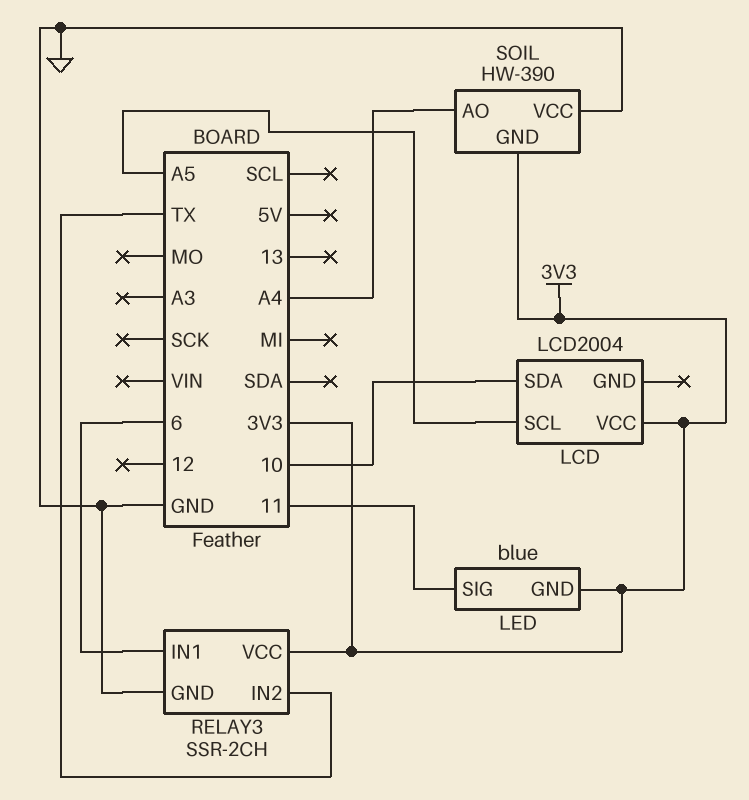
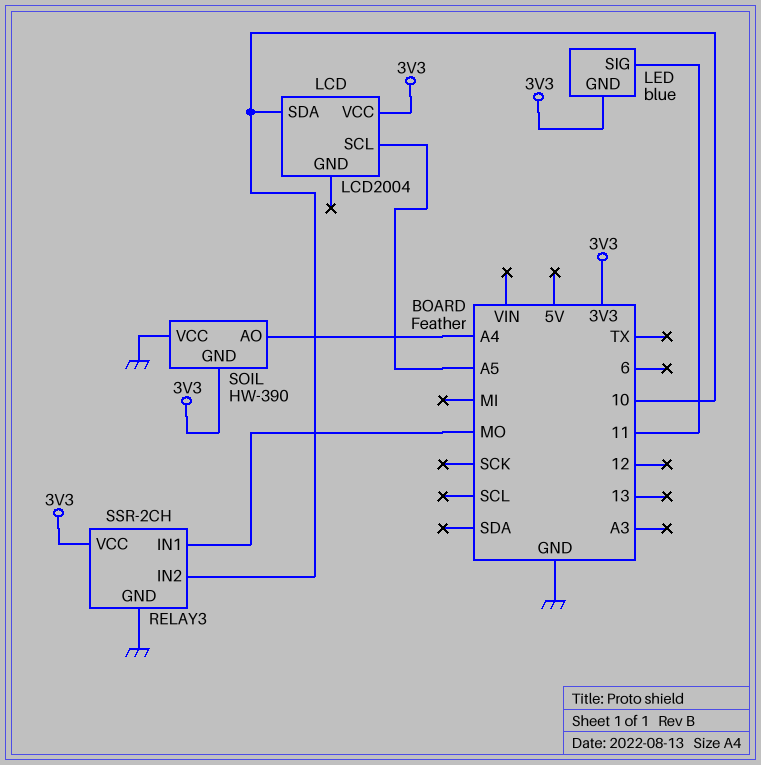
RELAY3 pin IN1: 6 -> MO
RELAY3 pin IN2: TX -> 10

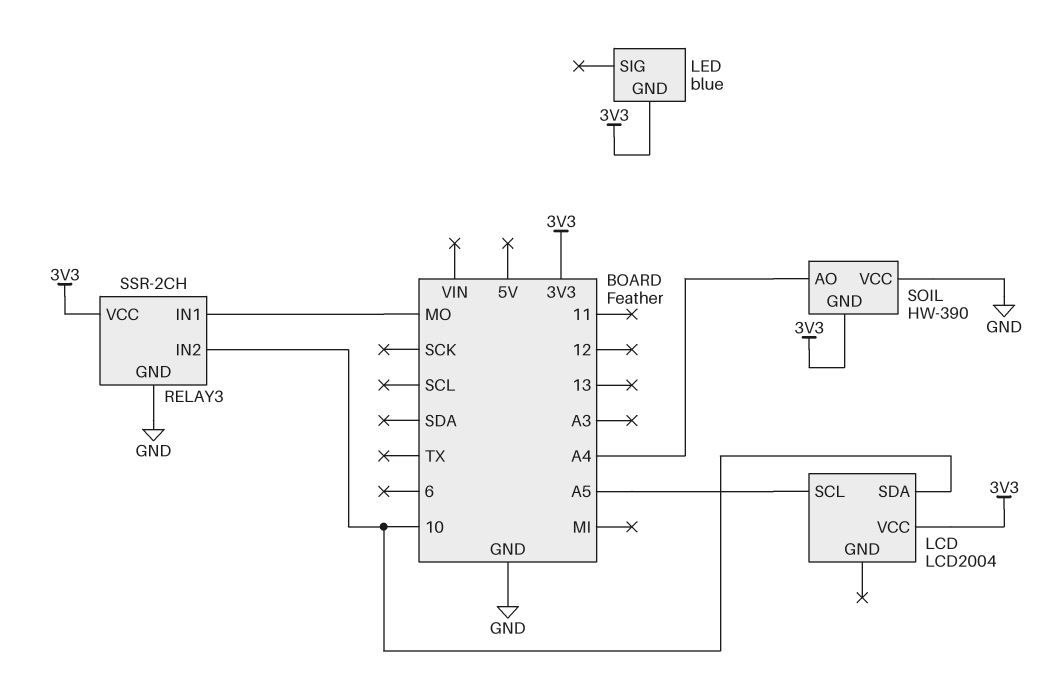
LED pin SIG: 11 -> none

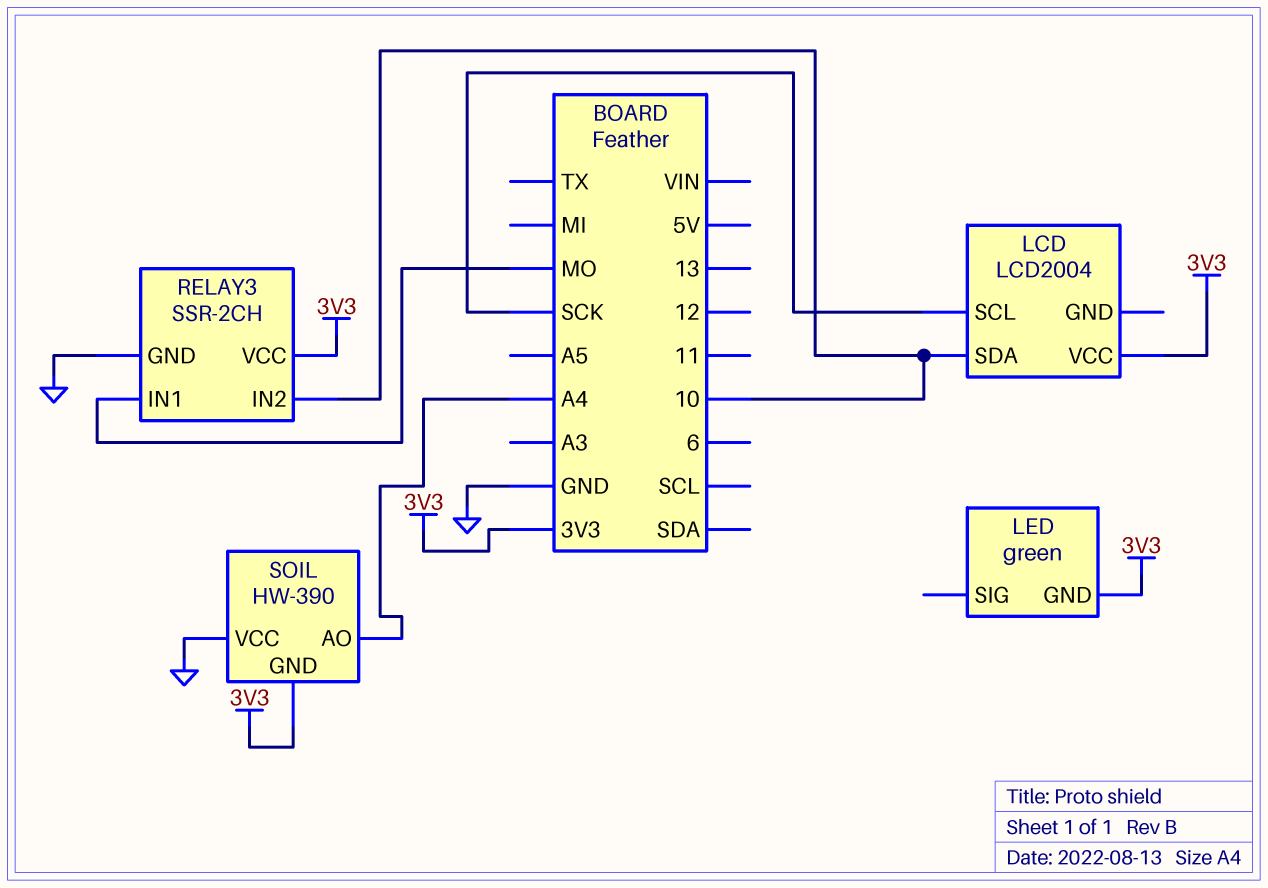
LCD pin SCL: A5 -> SCK
LED: blue -> green

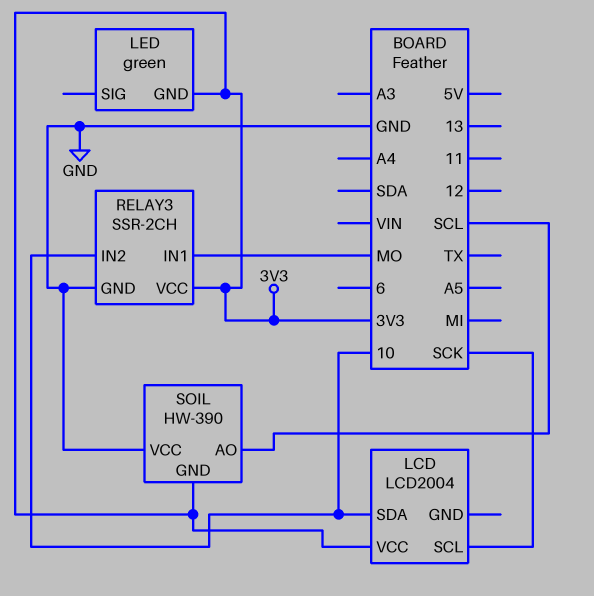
SOIL pin AO: A4 -> SCL

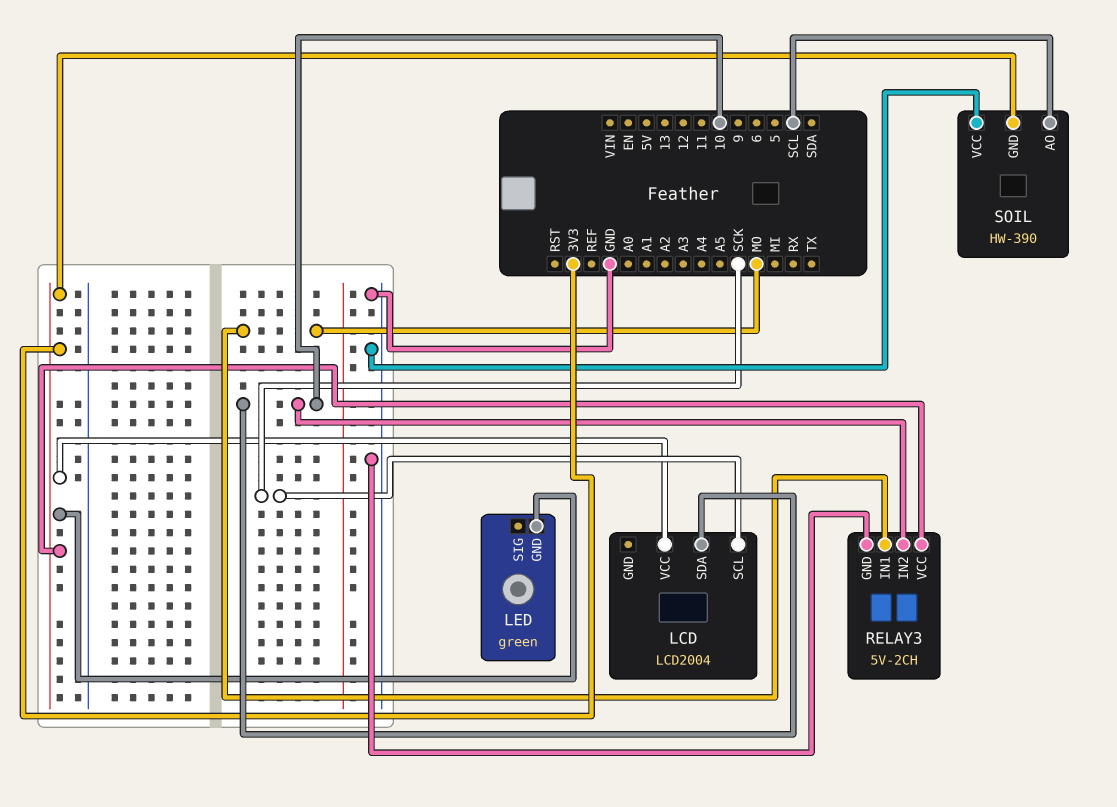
RELAY3: SSR-2CH -> 5V-2CH

